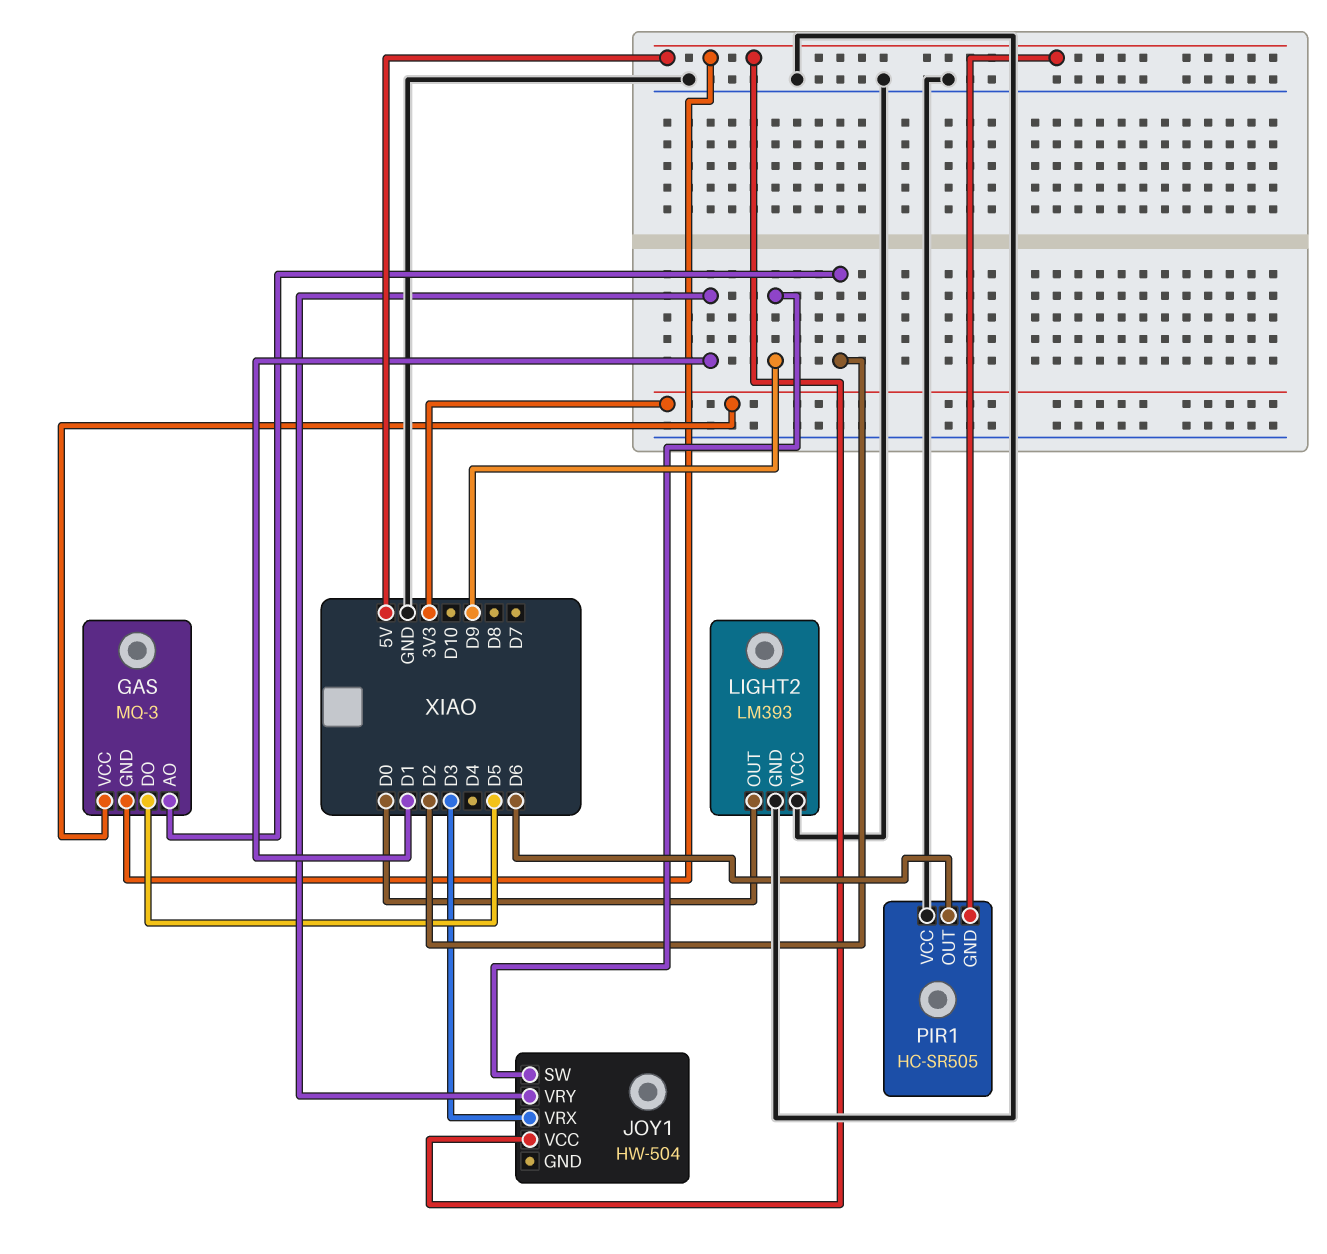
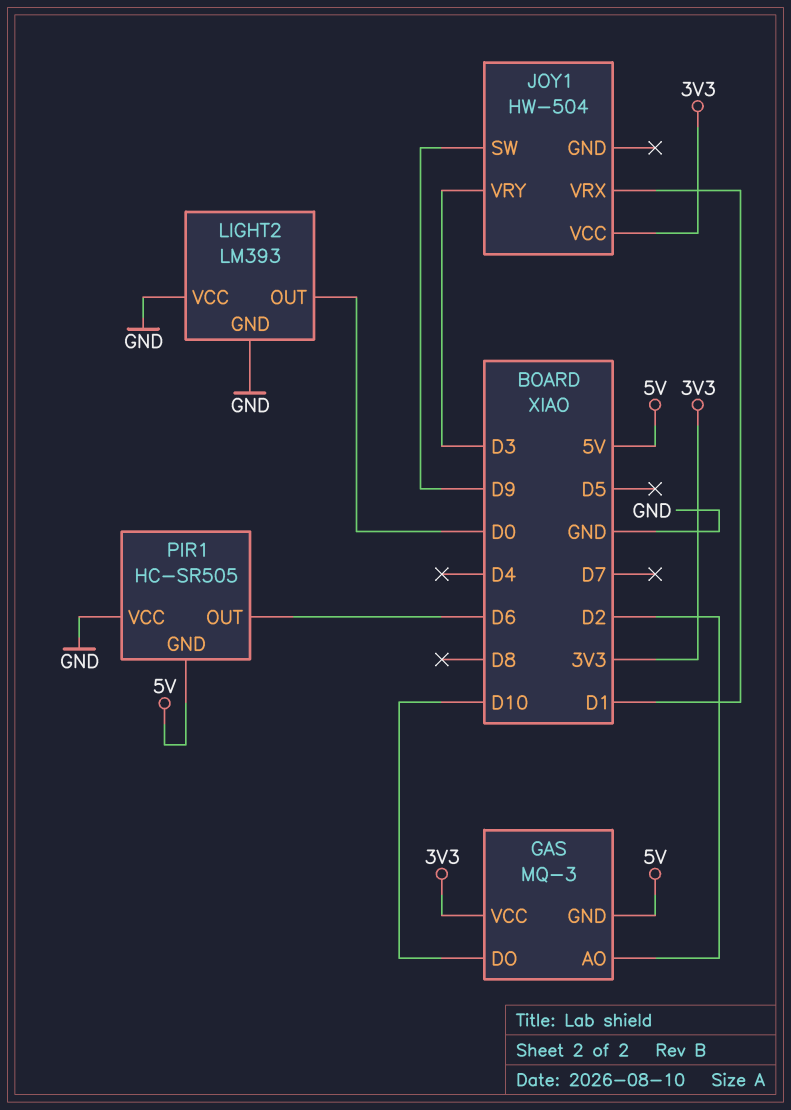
GAS pin DO: D5 -> D10
JOY1 pin VCC: 5V -> 3V3
JOY1 pin VRX: D3 -> D1
JOY1 pin VRY: D1 -> D3

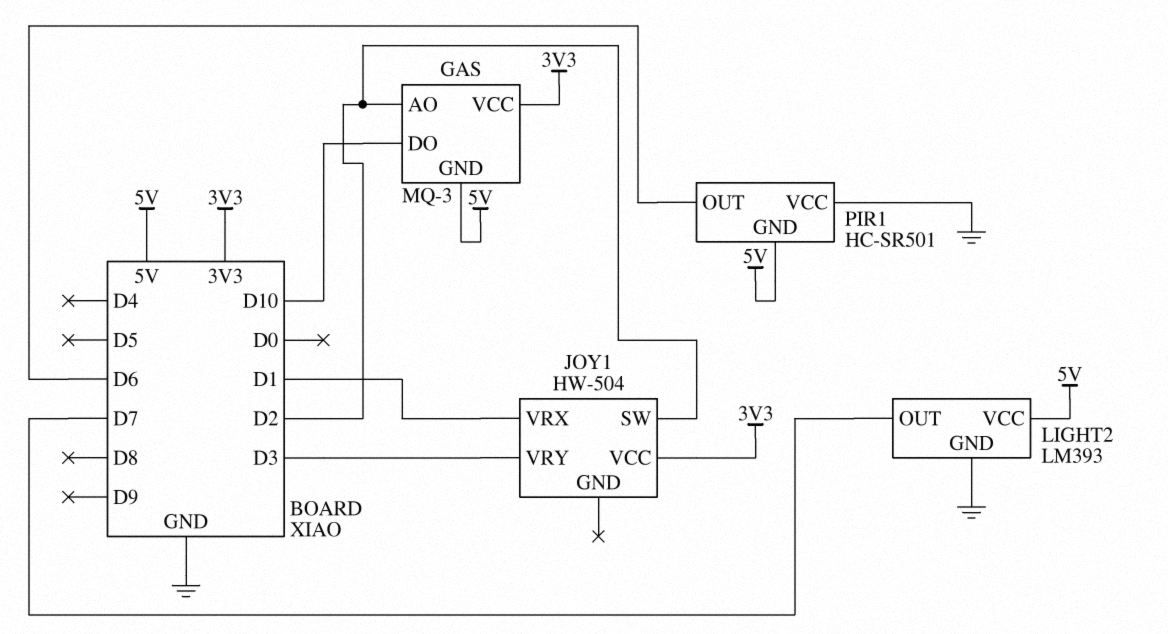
JOY1 pin SW: D9 -> D2
LIGHT2 pin OUT: D0 -> D7
LIGHT2 pin VCC: GND -> 5V
PIR1: HC-SR505 -> HC-SR501

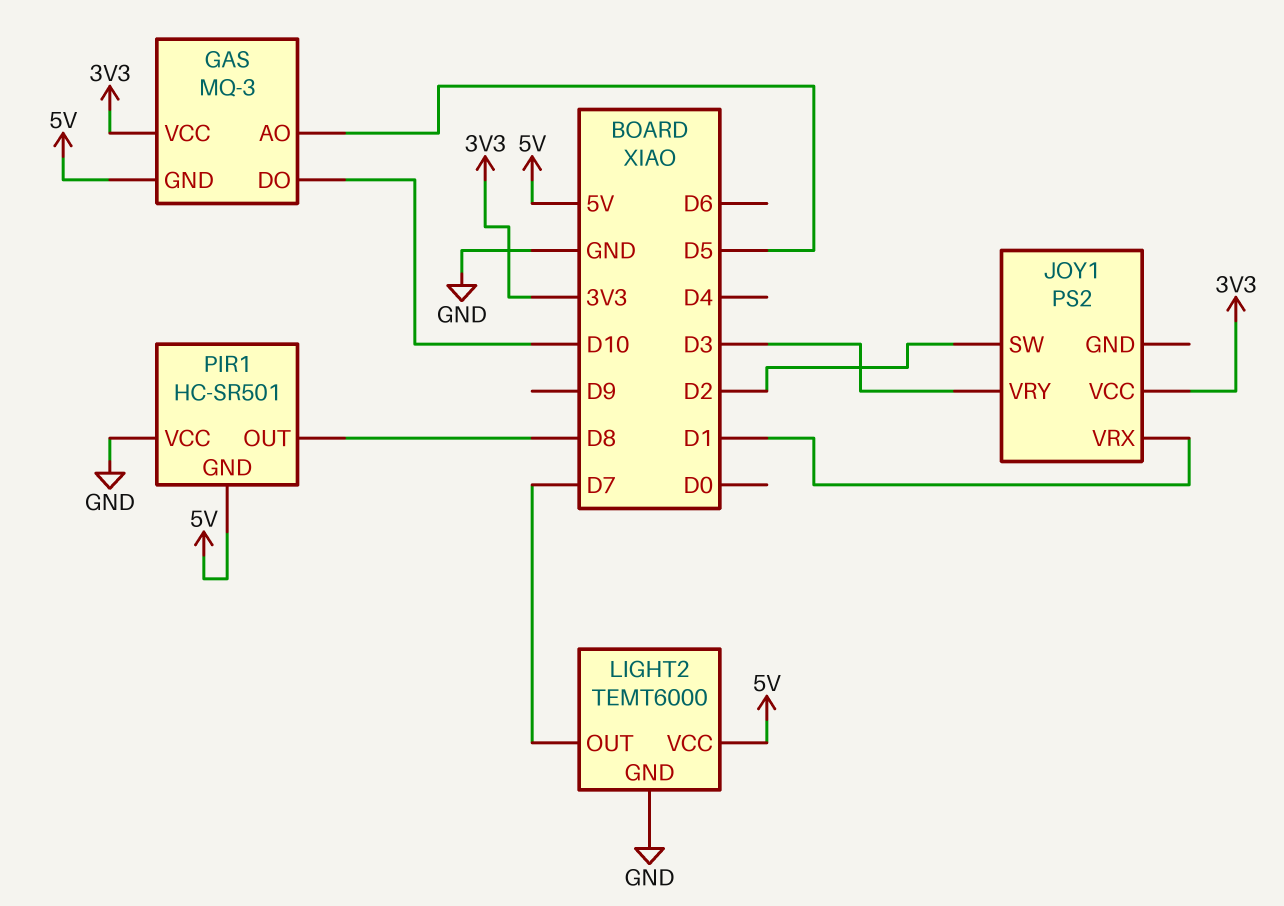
GAS pin AO: D2 -> D5
JOY1: HW-504 -> PS2
LIGHT2: LM393 -> TEMT6000
PIR1 pin OUT: D6 -> D8

